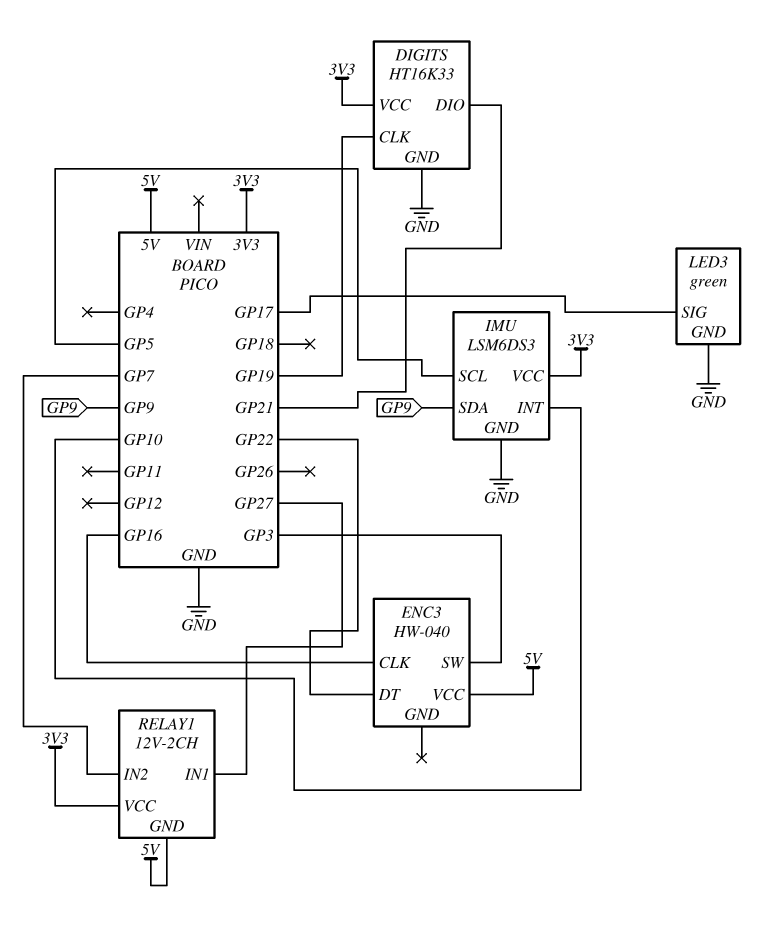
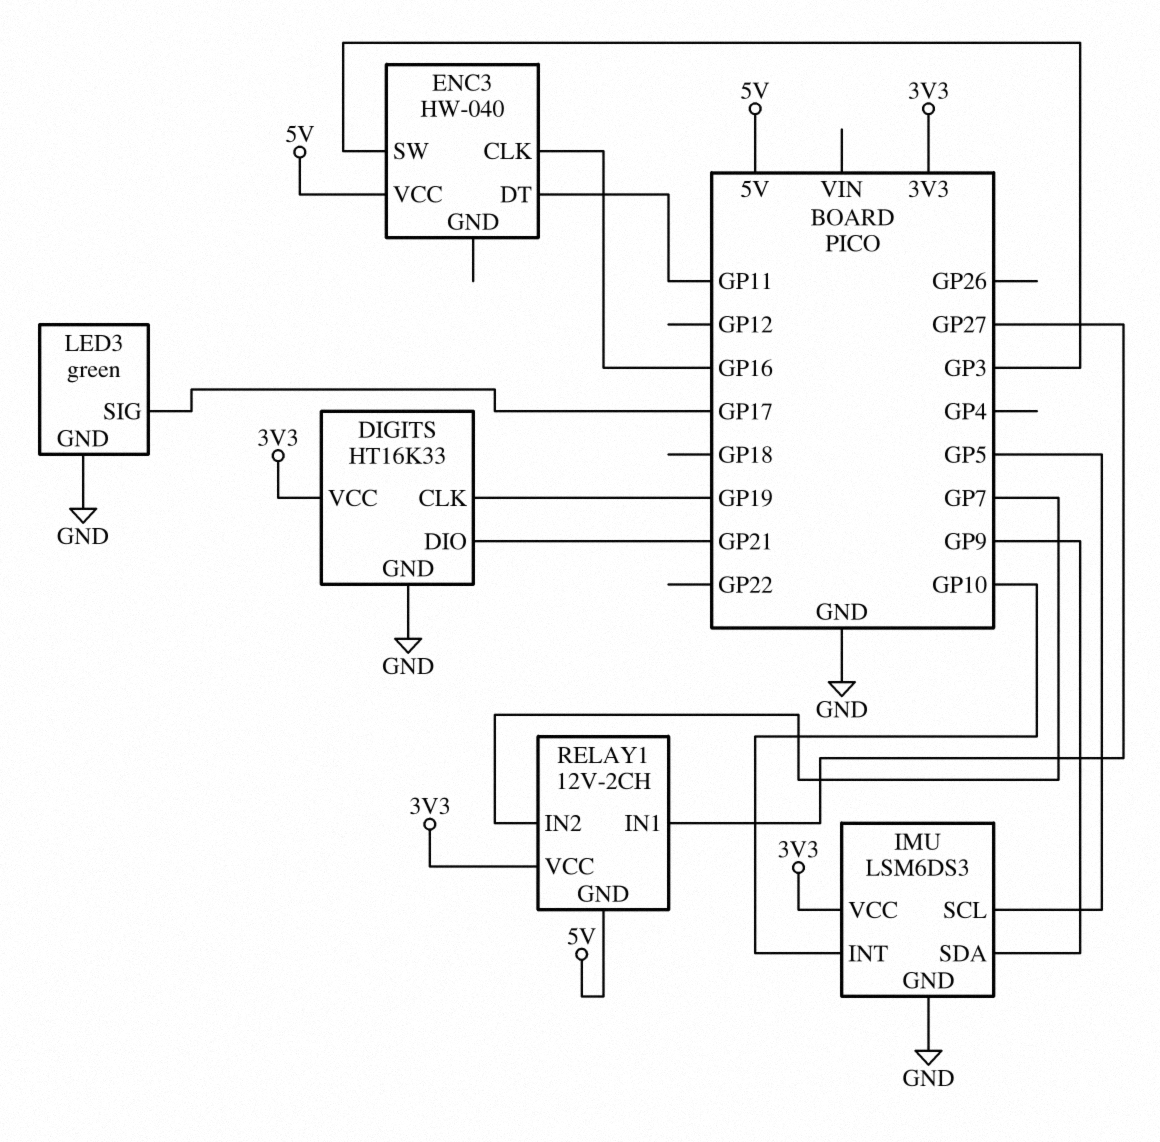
ENC3 pin DT: GP22 -> GP11

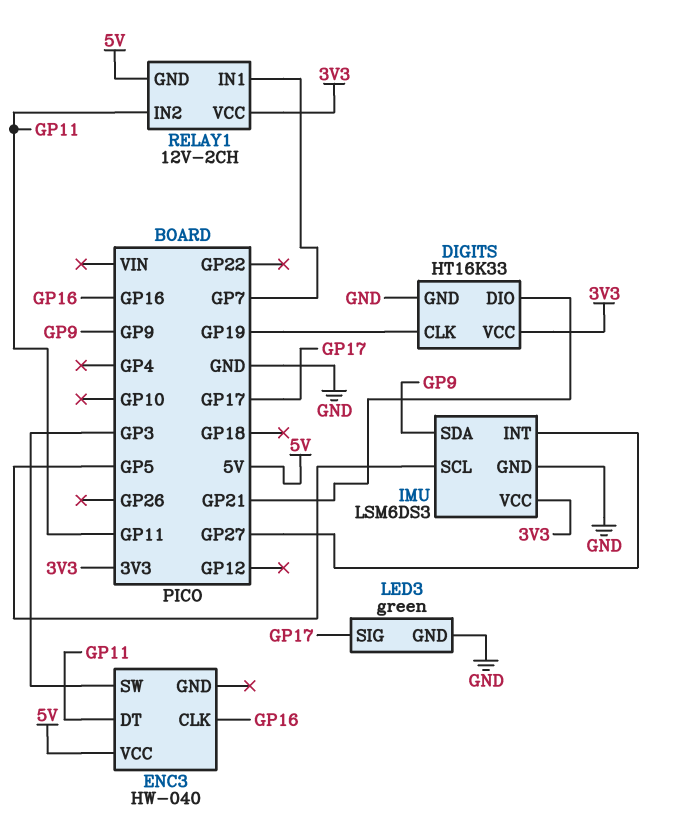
IMU pin INT: GP10 -> GP27
RELAY1 pin IN1: GP27 -> GP7
RELAY1 pin IN2: GP7 -> GP11

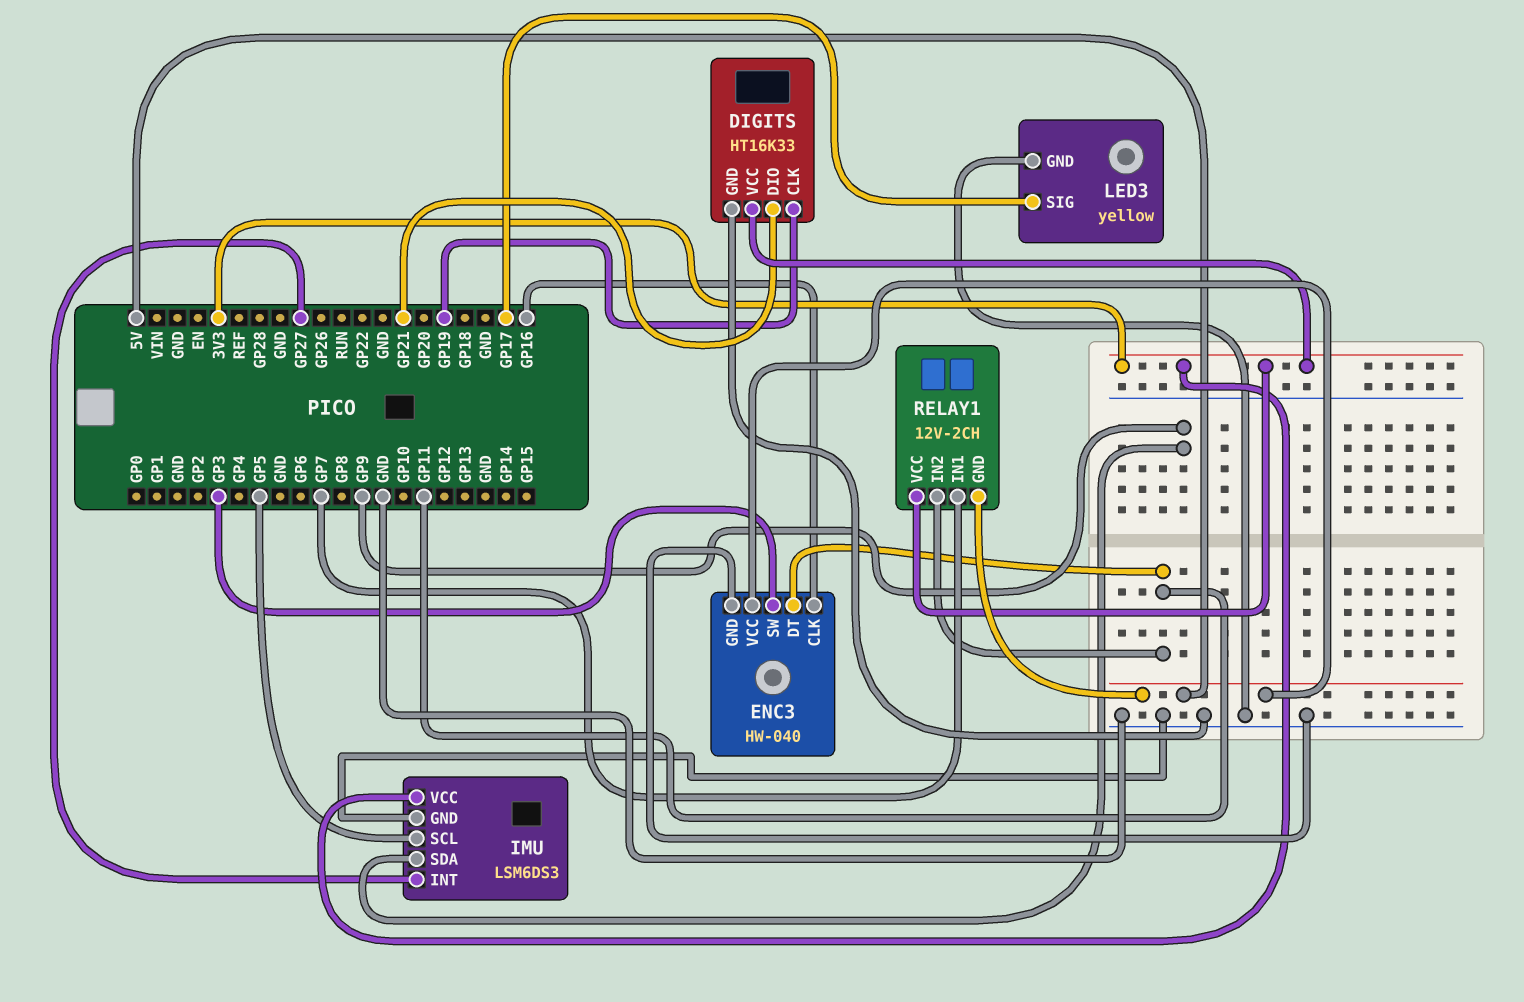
ENC3 pin GND: none -> GND
LED3: green -> yellow

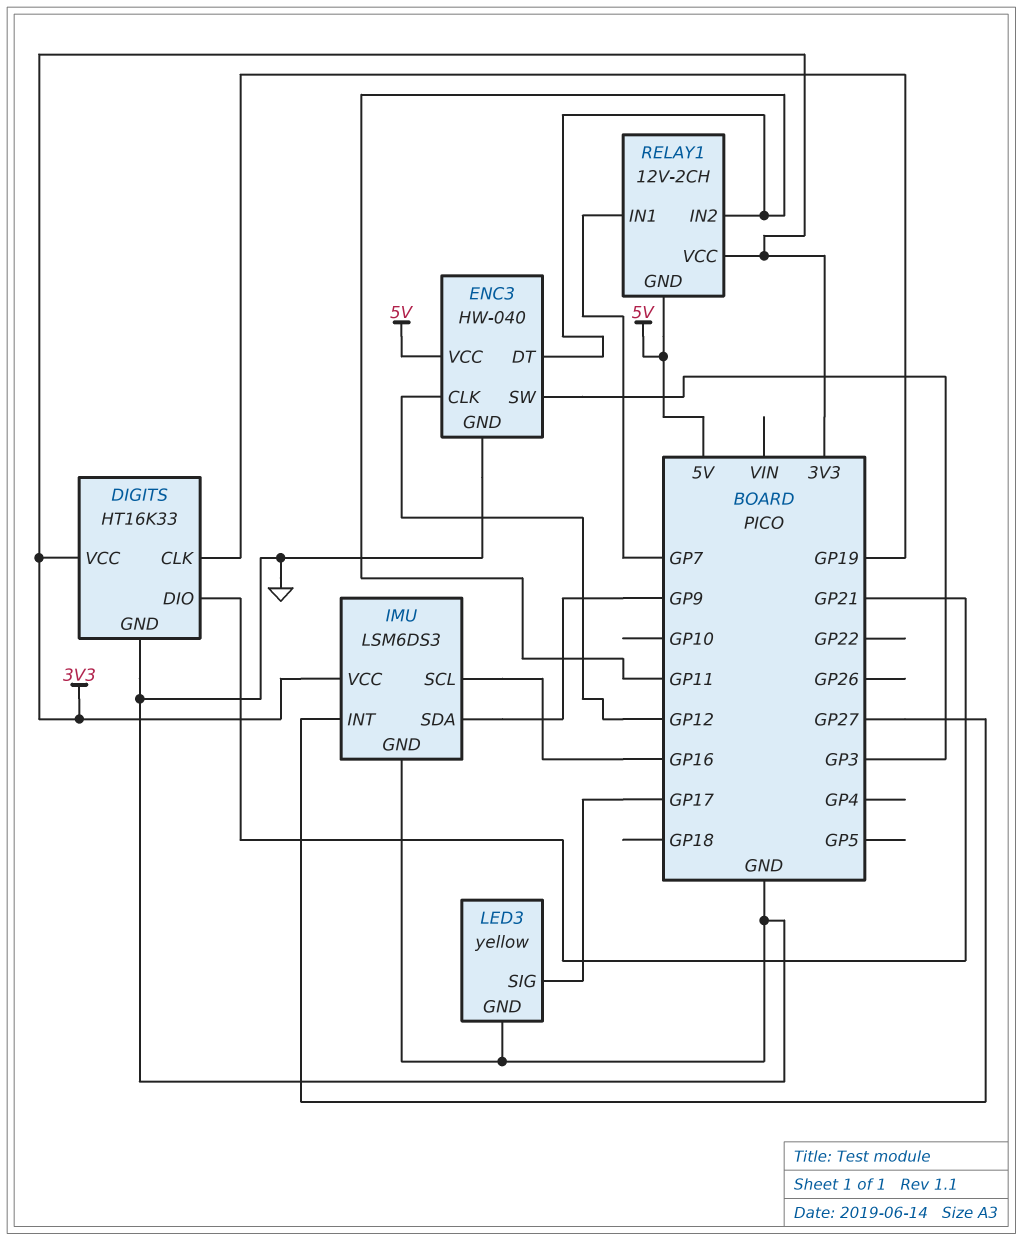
ENC3 pin CLK: GP16 -> GP12
IMU pin SCL: GP5 -> GP16

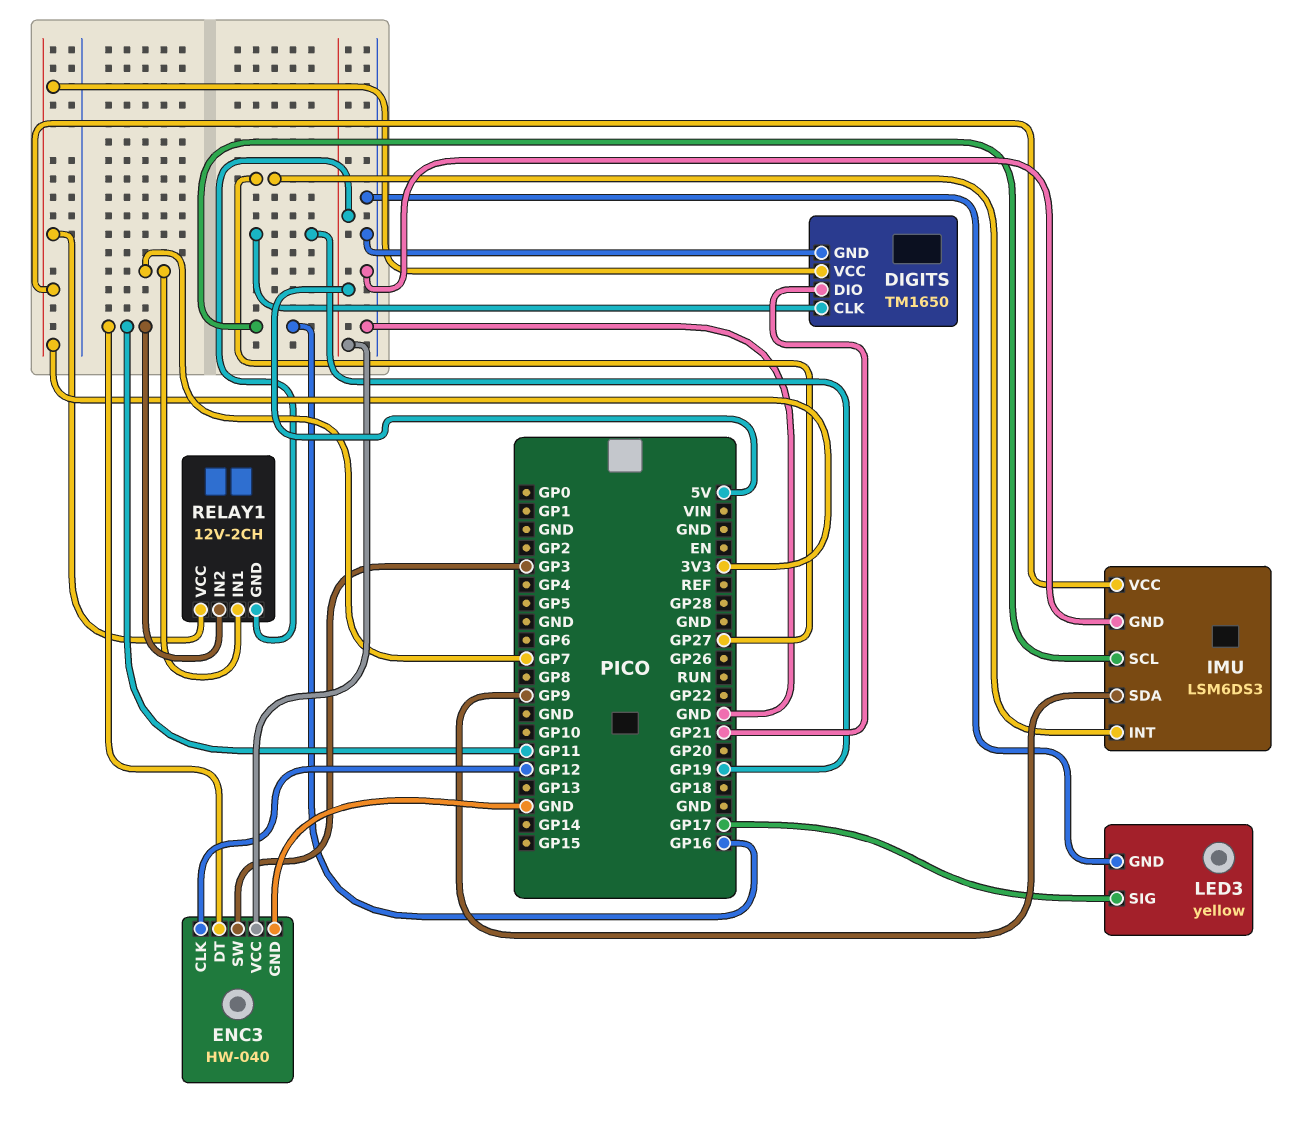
DIGITS: HT16K33 -> TM1650

